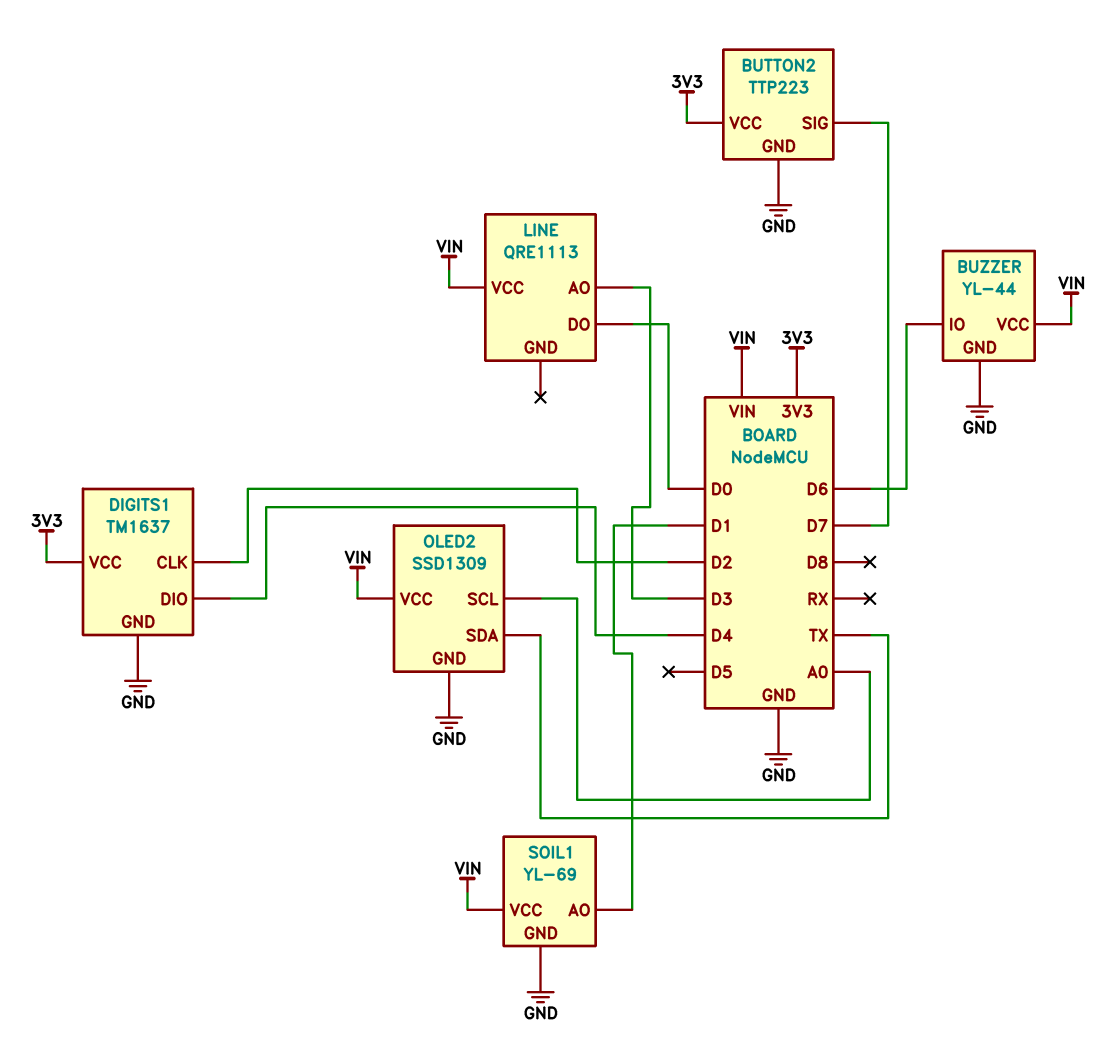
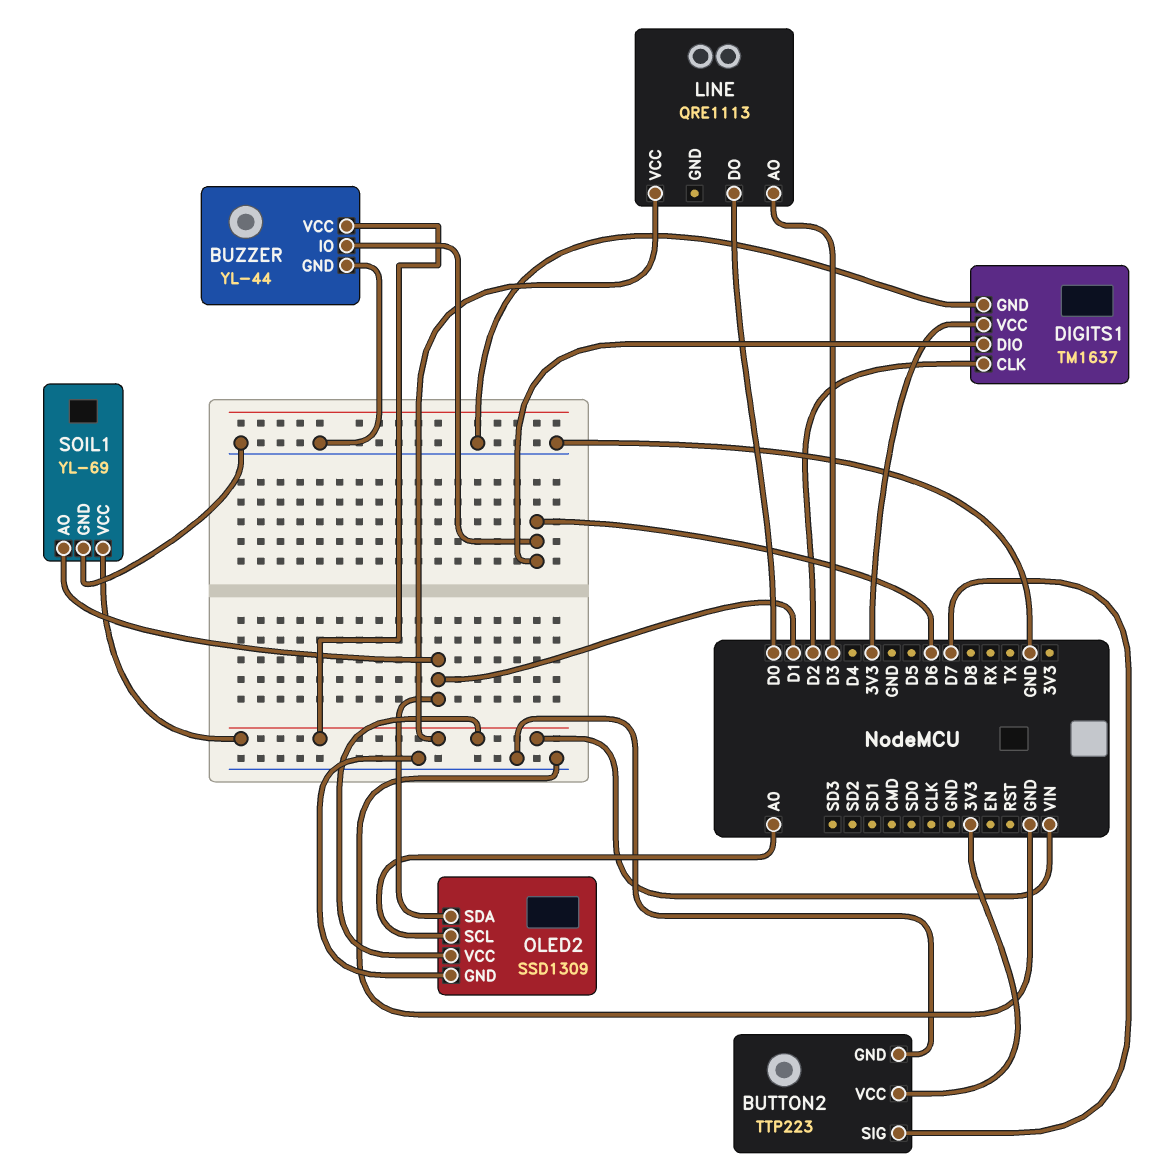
DIGITS1 pin DIO: D4 -> D6
OLED2 pin SDA: TX -> D1

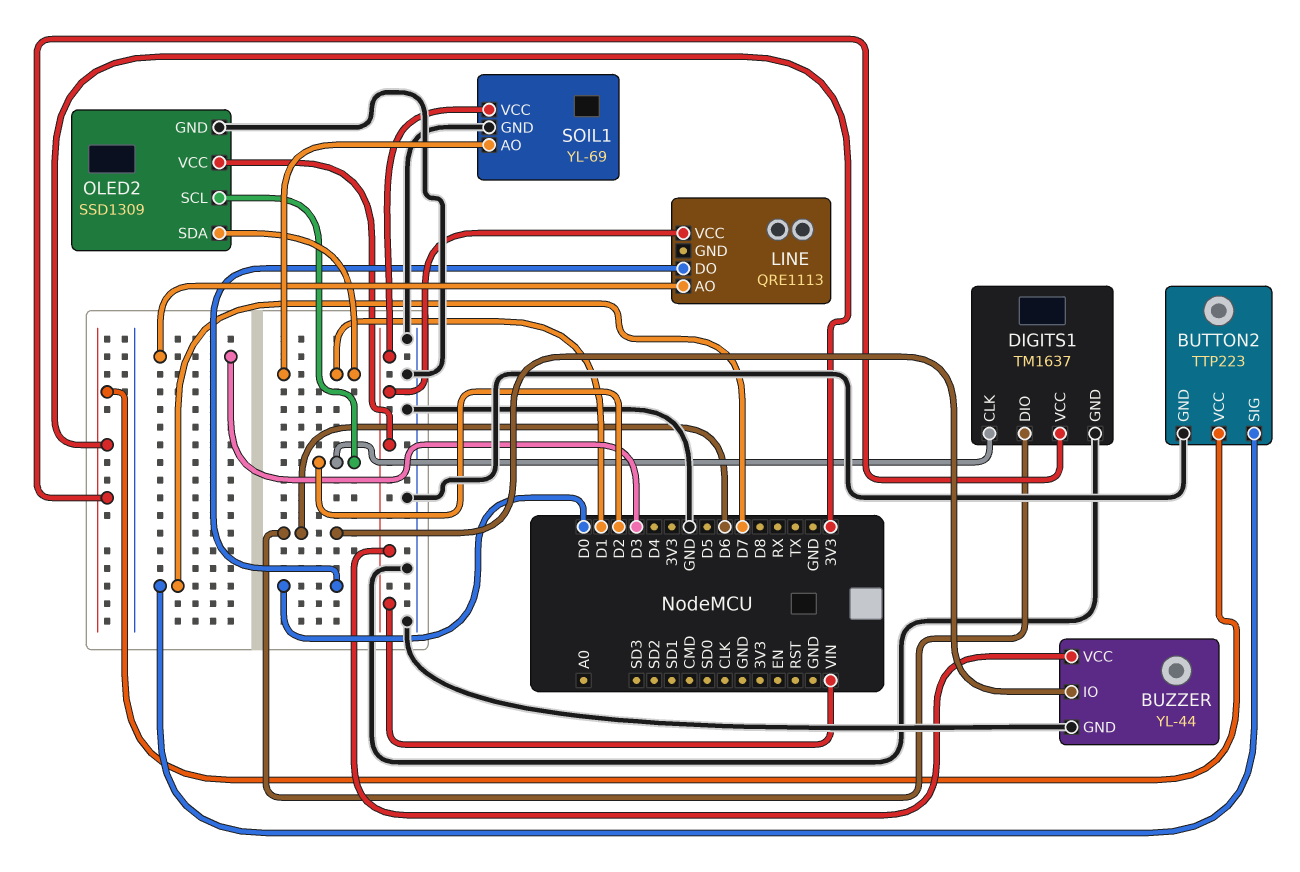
OLED2 pin SCL: A0 -> D2

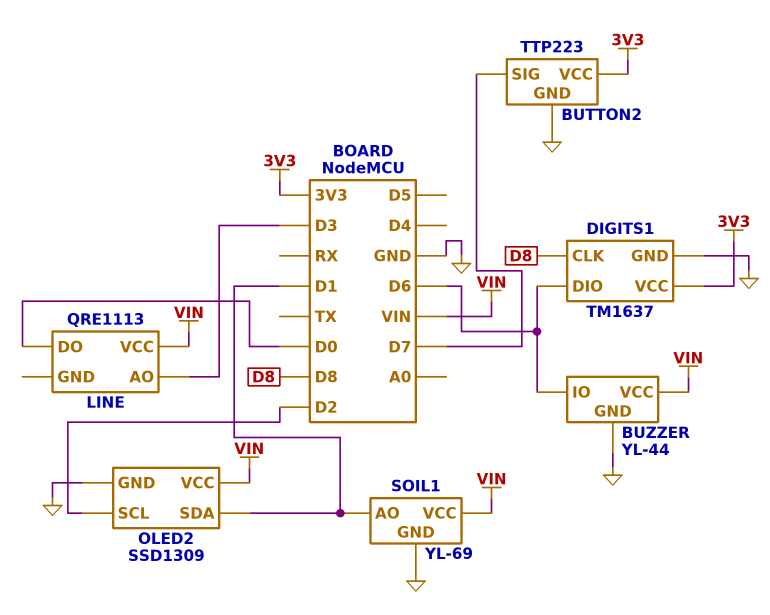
DIGITS1 pin CLK: D2 -> D8

